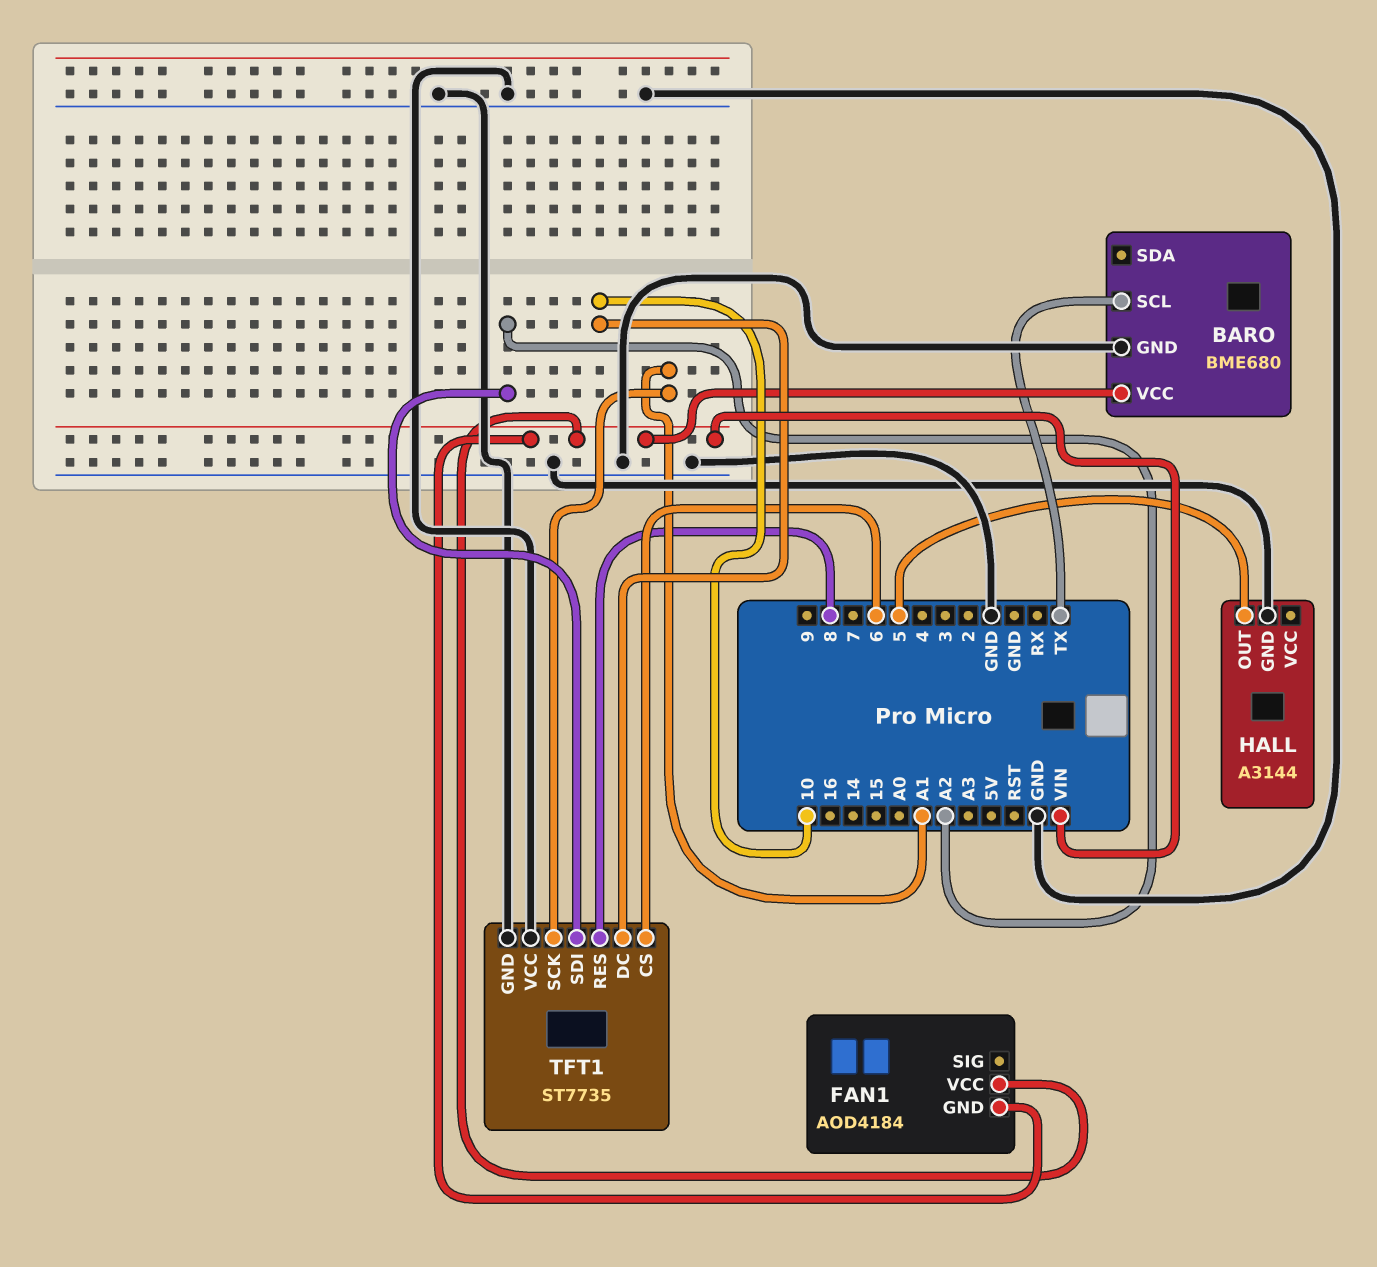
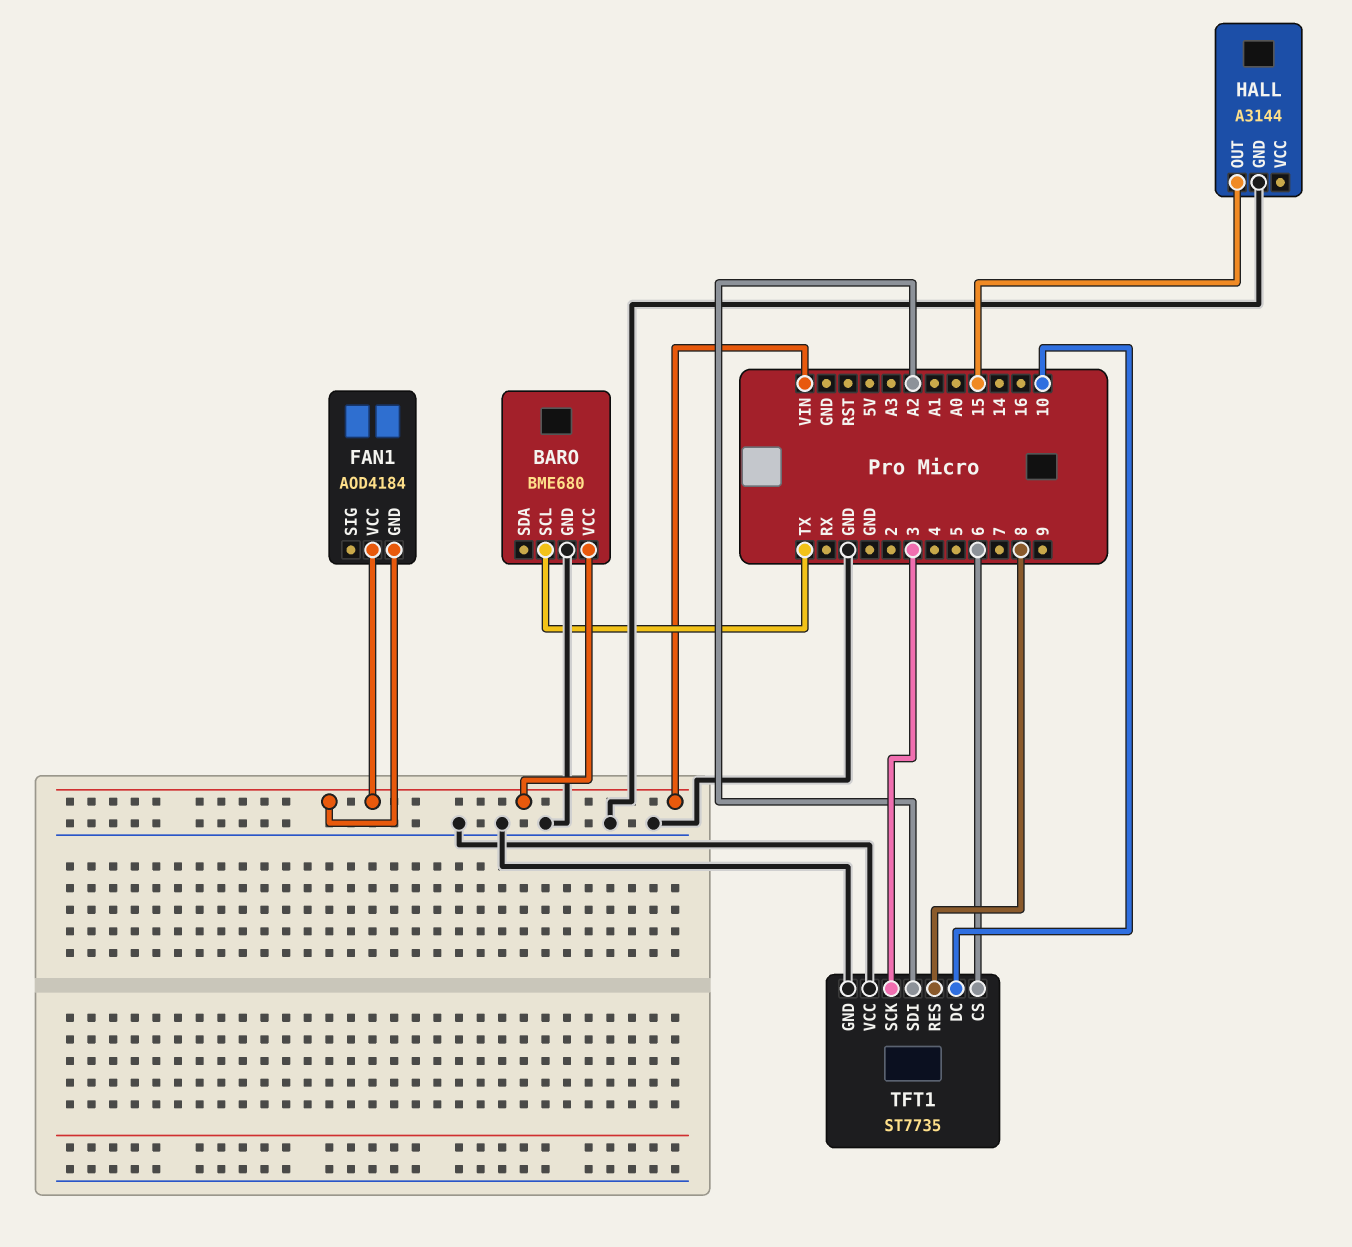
HALL pin OUT: 5 -> 15
TFT1 pin SCK: A1 -> 3

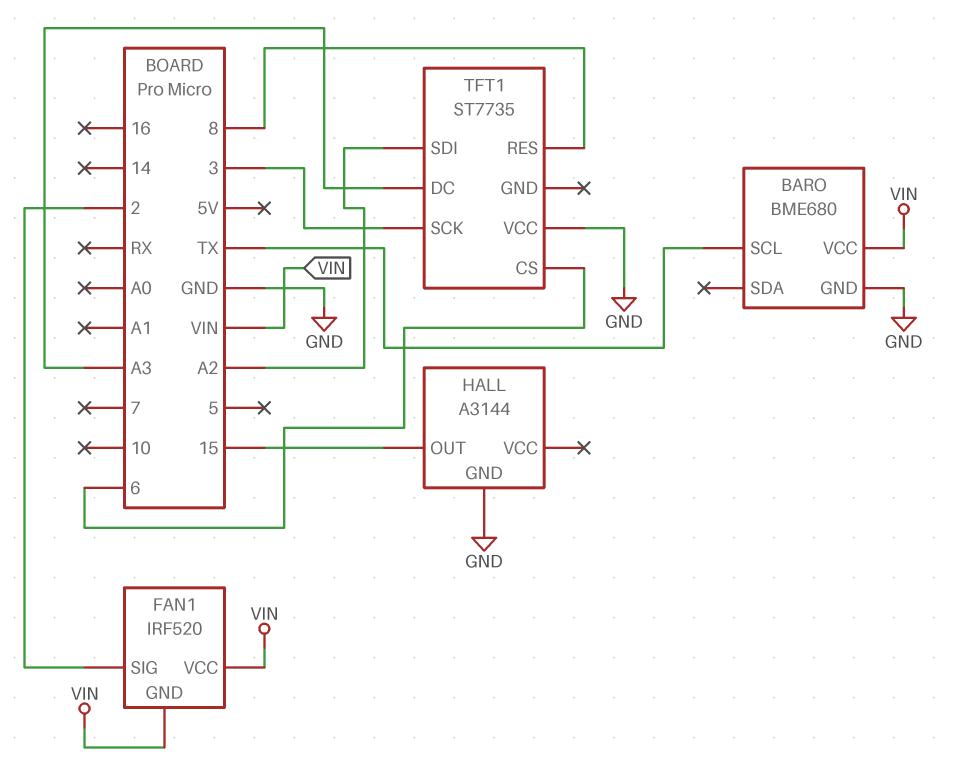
FAN1: AOD4184 -> IRF520
FAN1 pin SIG: none -> 2
TFT1 pin DC: 10 -> A3
TFT1 pin GND: GND -> none

